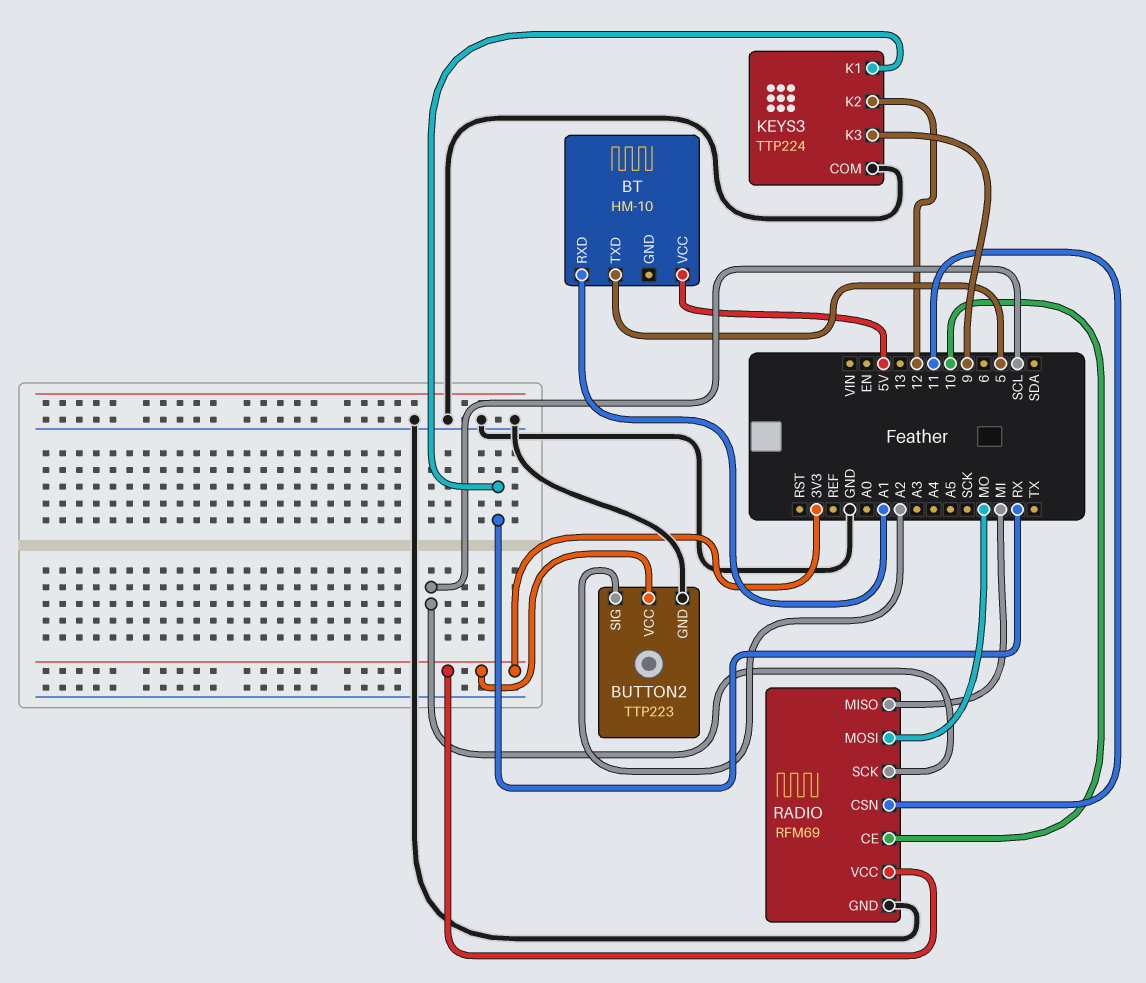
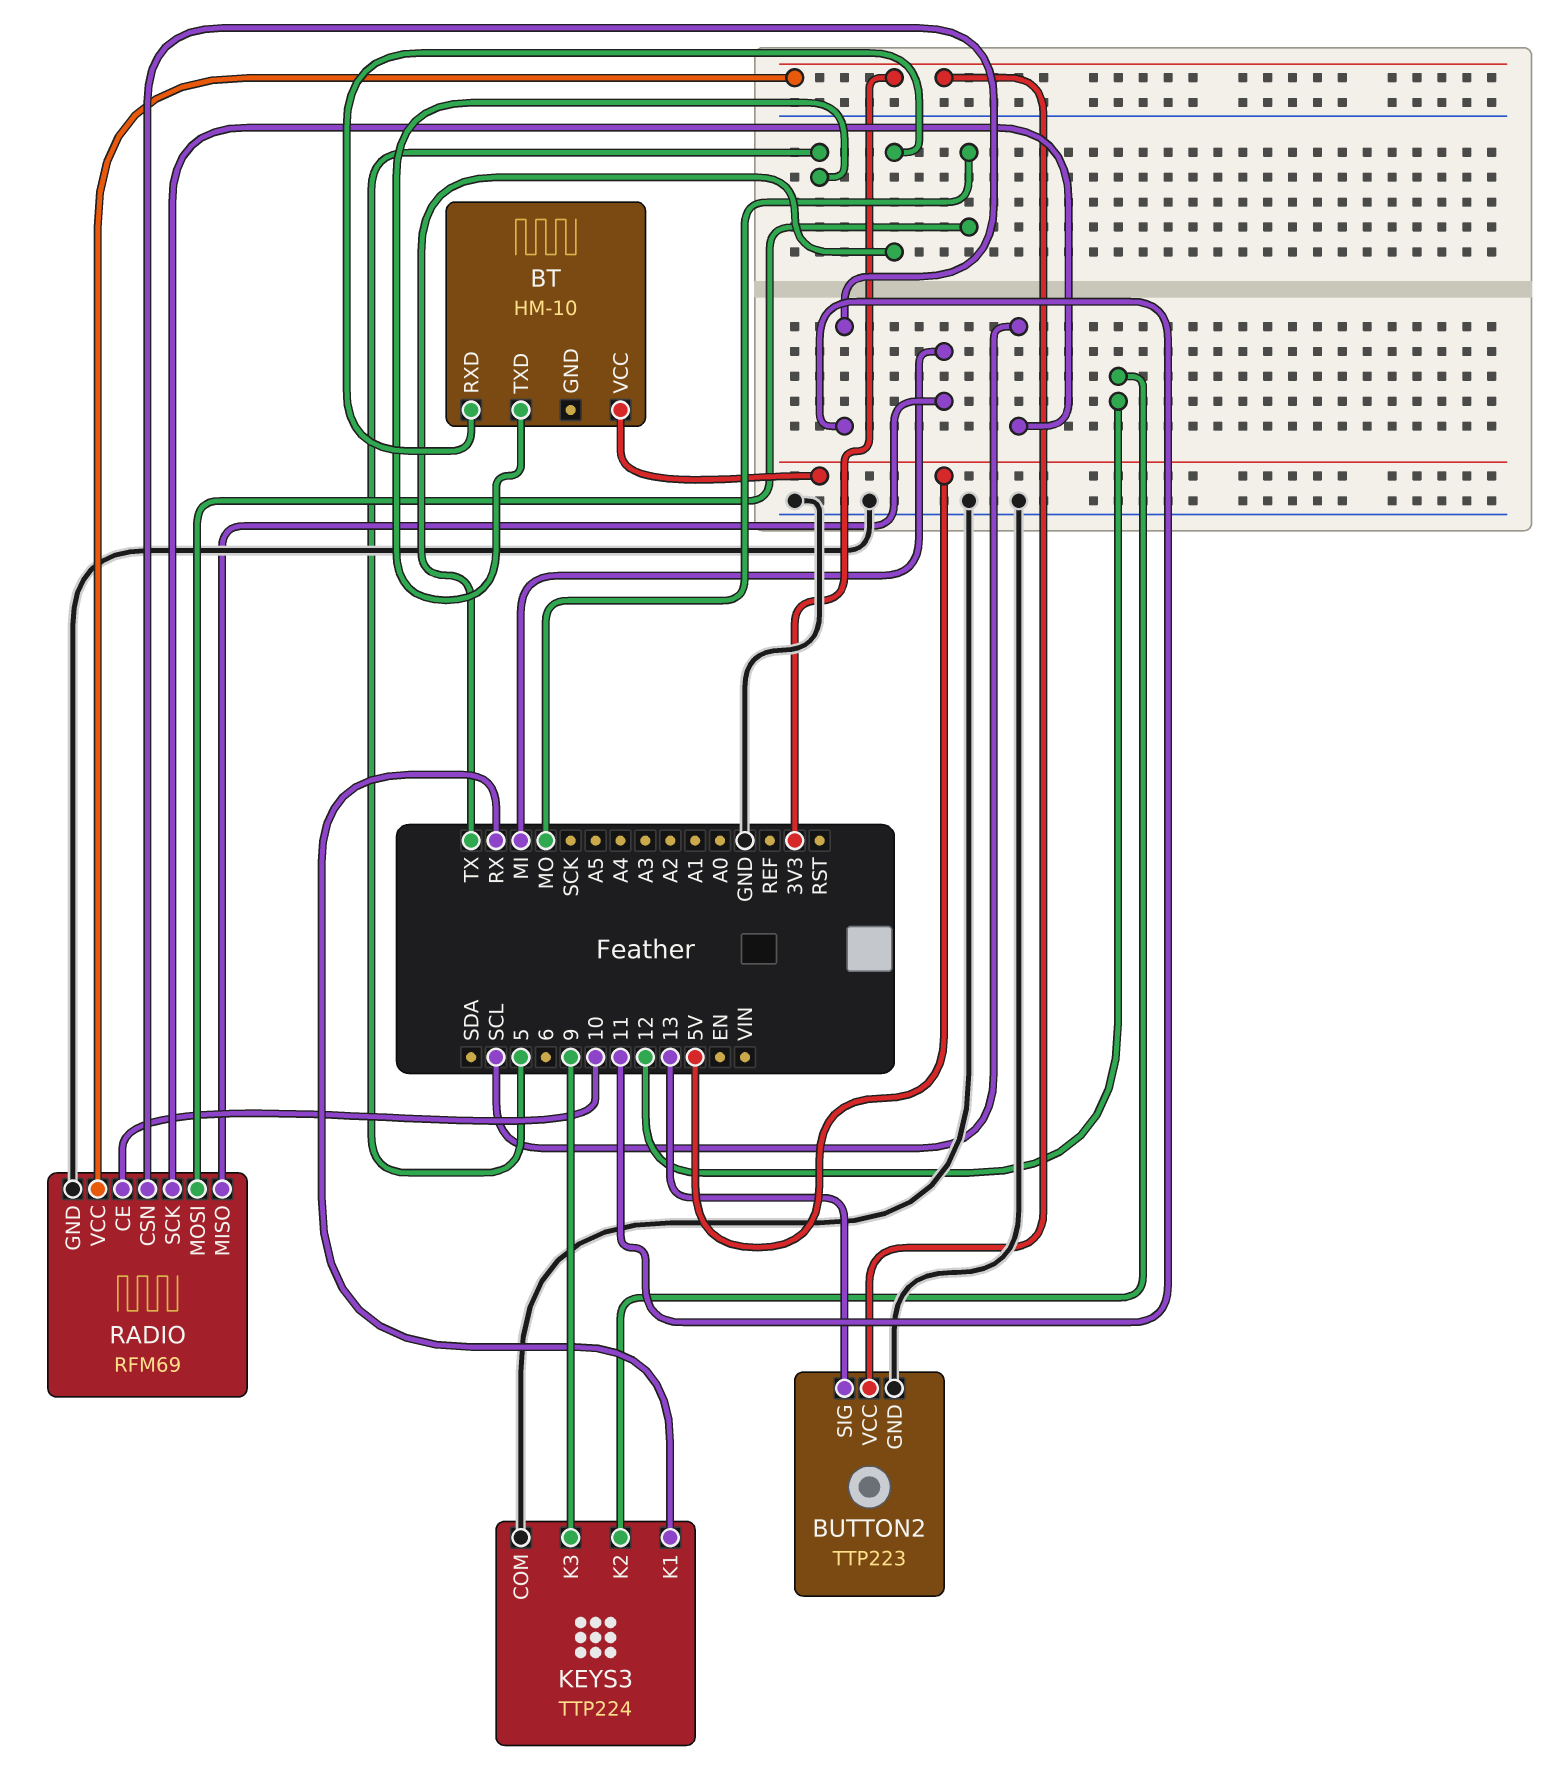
BT pin RXD: A1 -> TX
BUTTON2 pin SIG: A2 -> 13

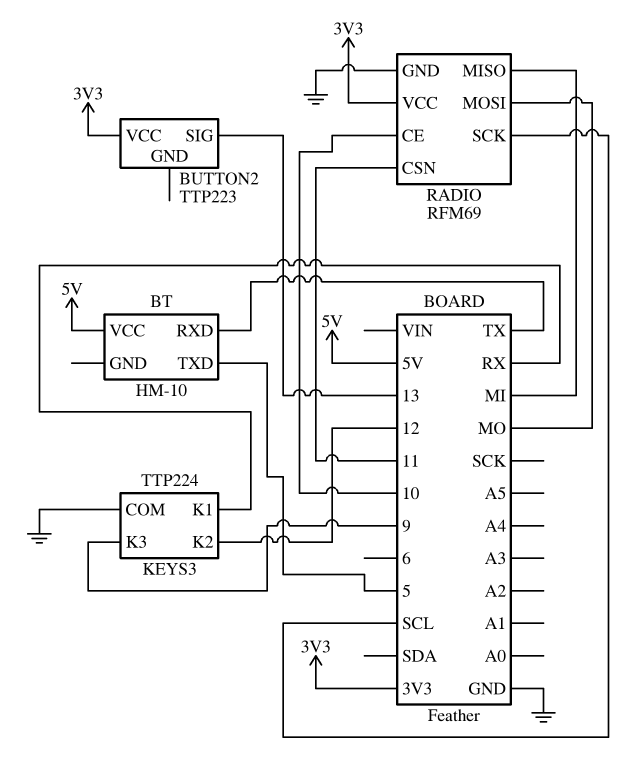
BUTTON2 pin GND: GND -> none

